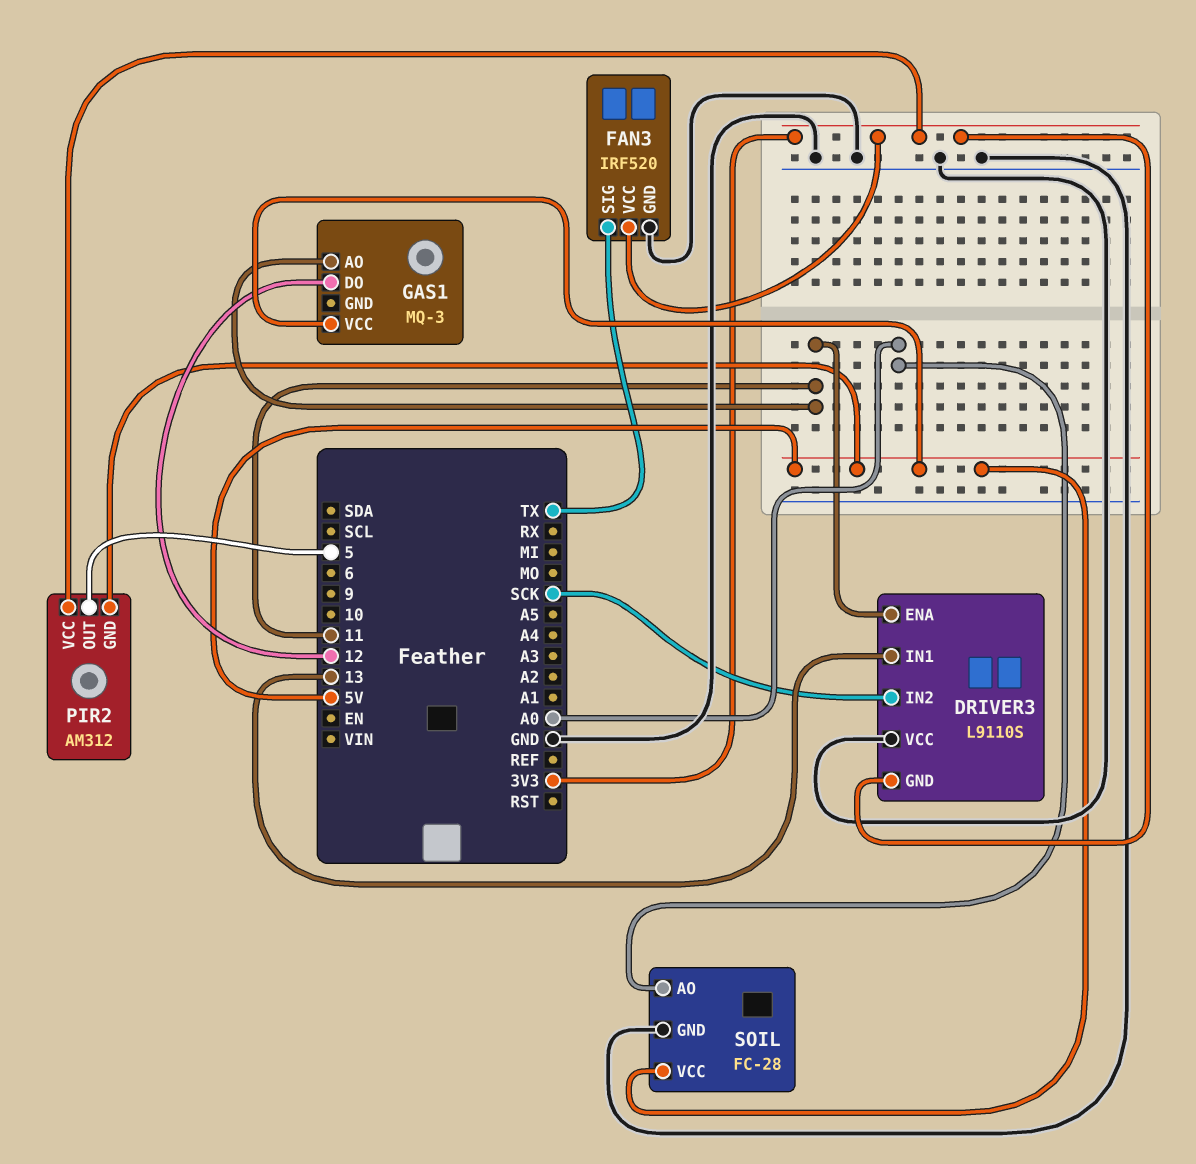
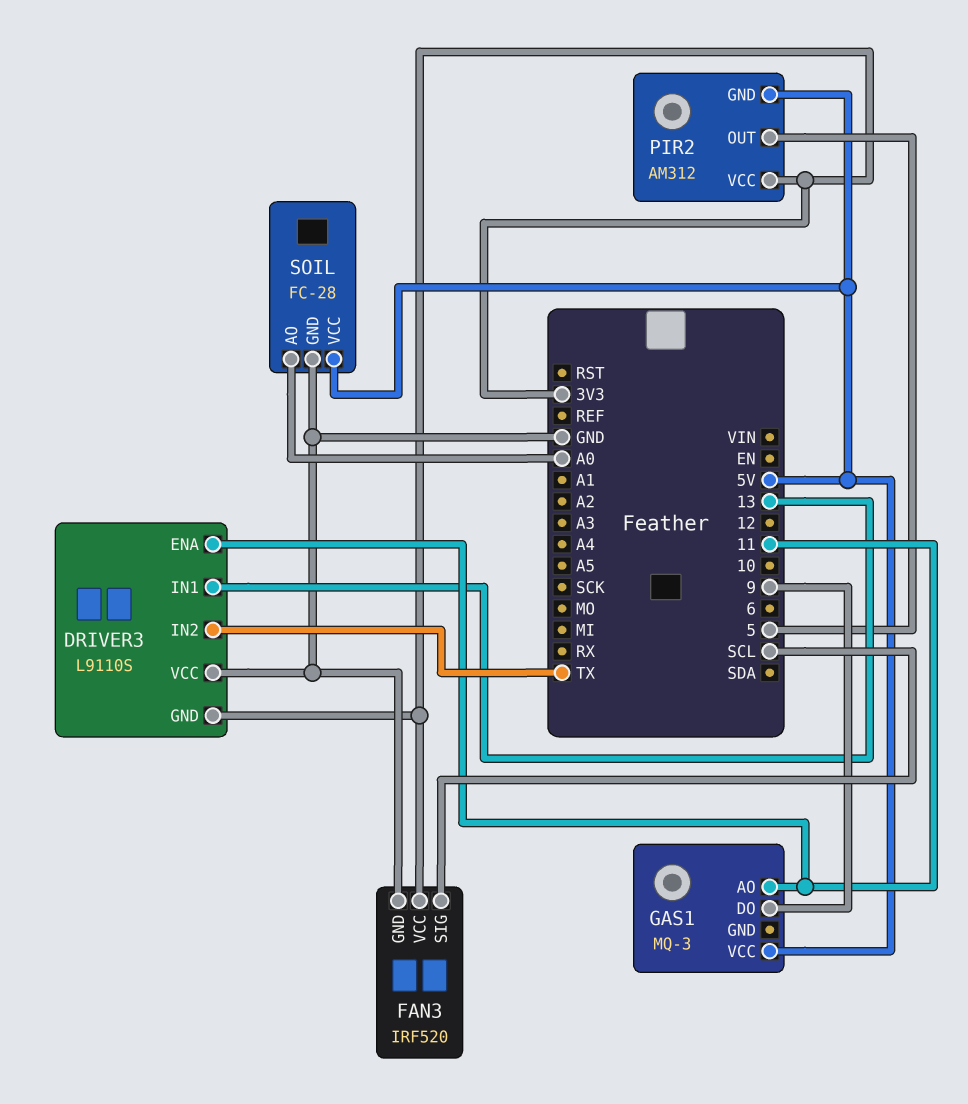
DRIVER3 pin IN2: SCK -> TX
FAN3 pin SIG: TX -> SCL
GAS1 pin DO: 12 -> 9

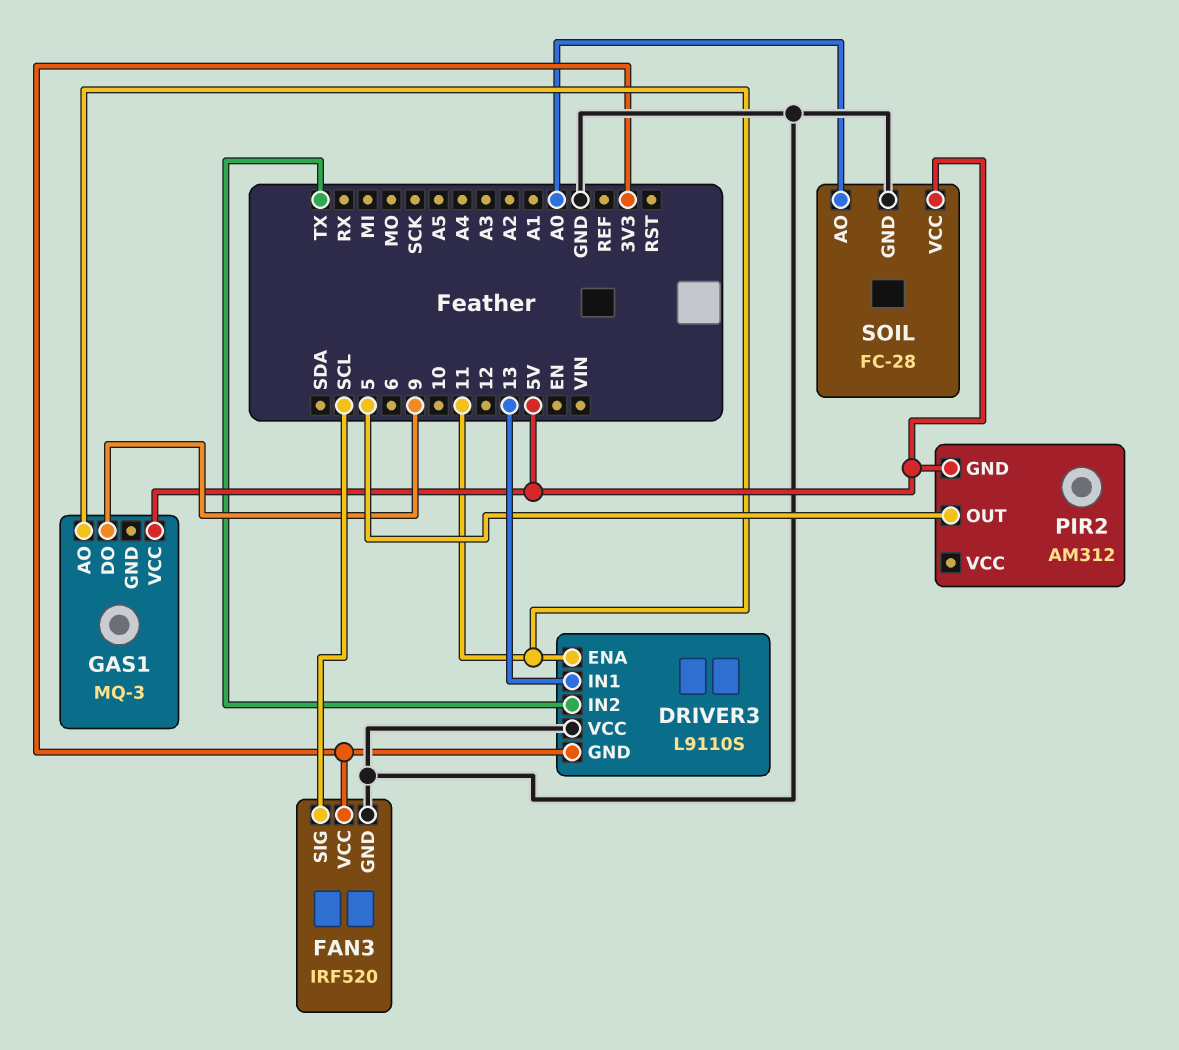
PIR2 pin VCC: 3V3 -> none

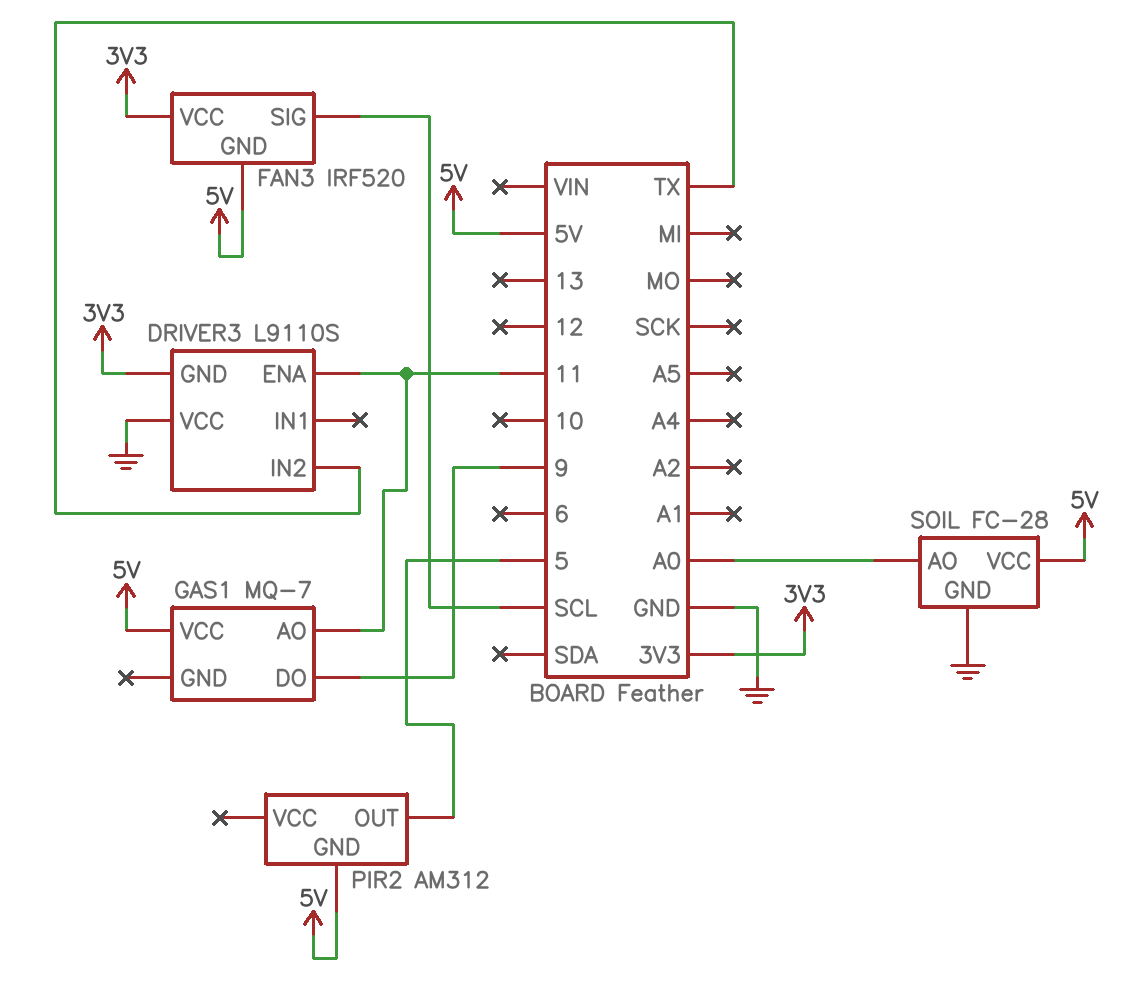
DRIVER3 pin IN1: 13 -> none
FAN3 pin GND: GND -> 5V
GAS1: MQ-3 -> MQ-7

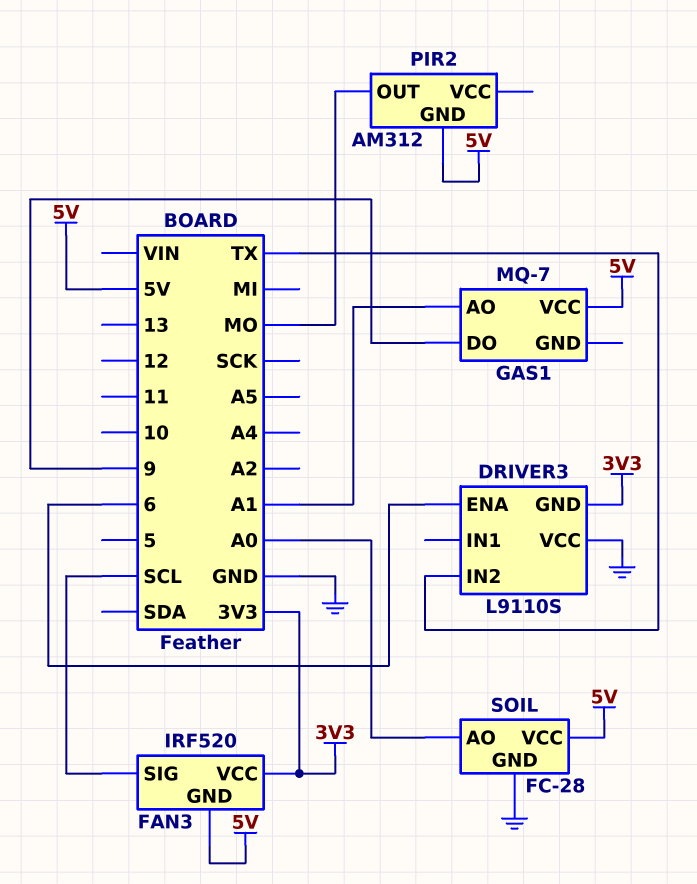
DRIVER3 pin ENA: 11 -> 6
GAS1 pin AO: 11 -> A1
PIR2 pin OUT: 5 -> MO

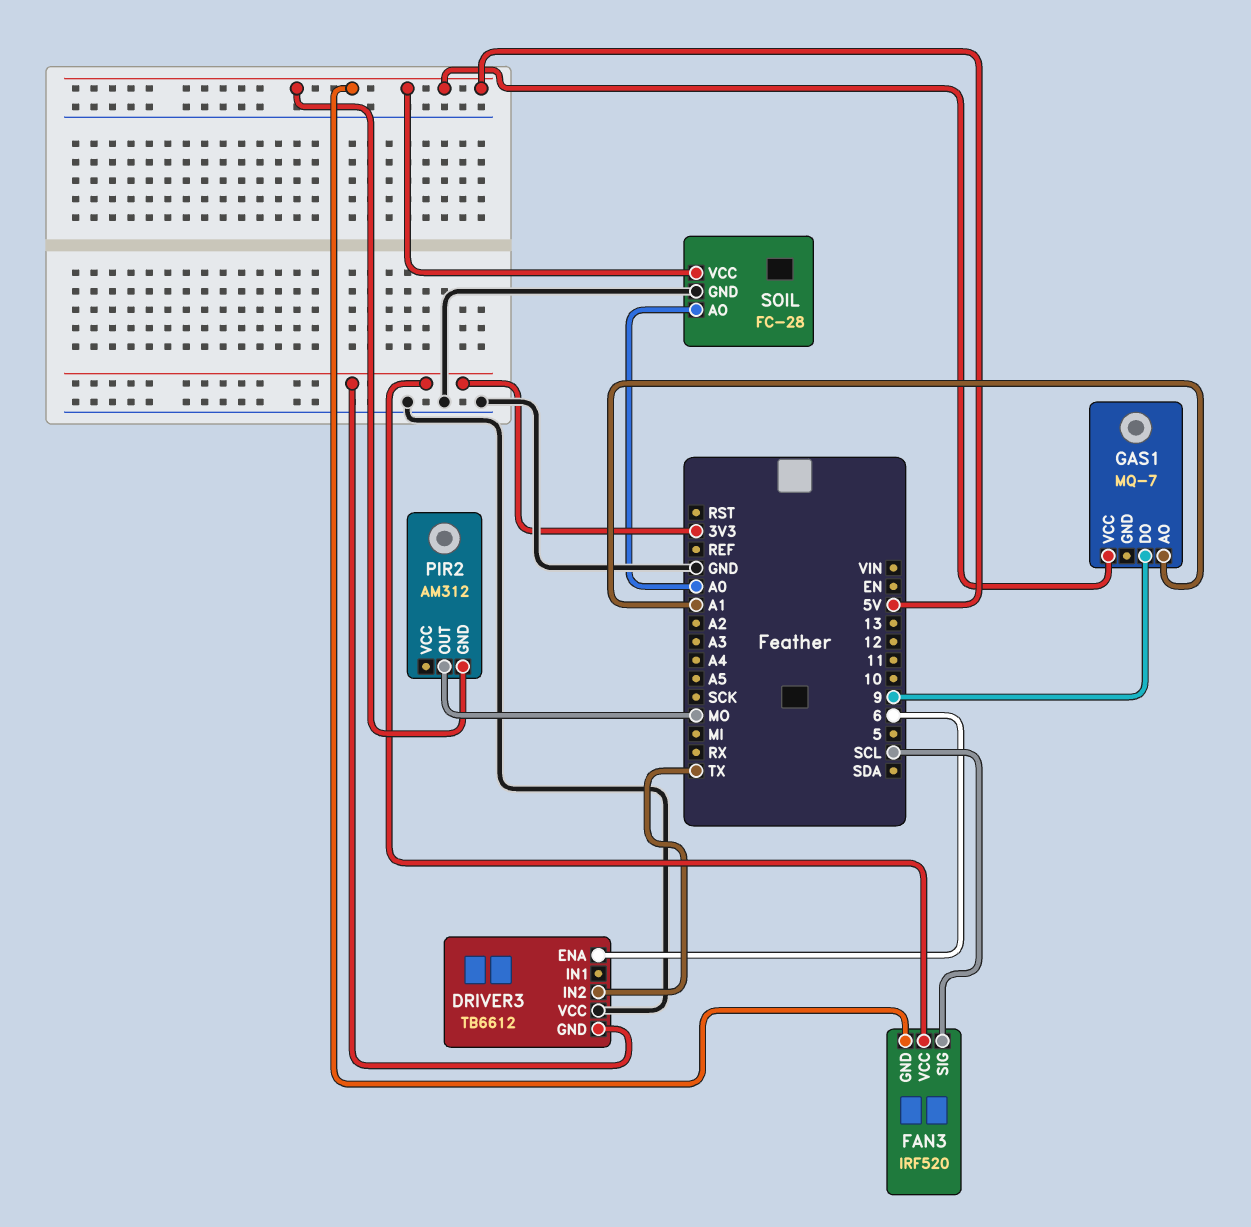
DRIVER3: L9110S -> TB6612

